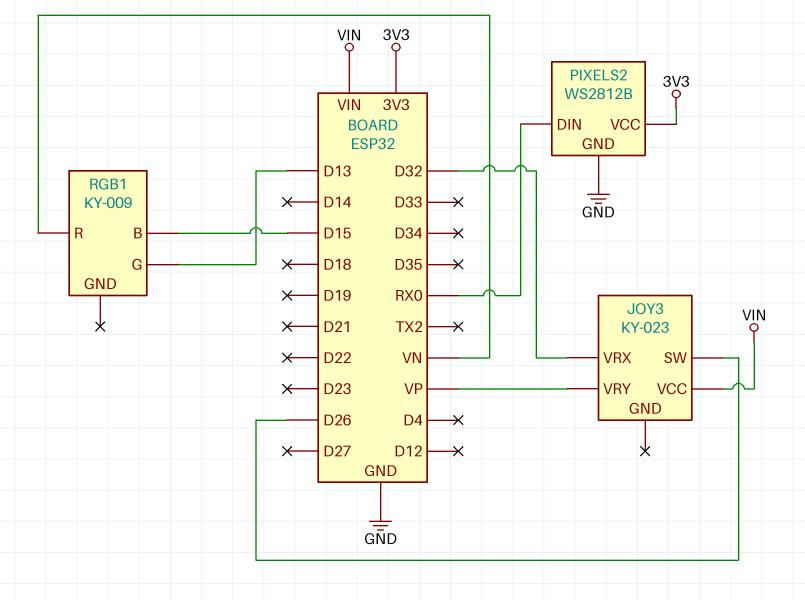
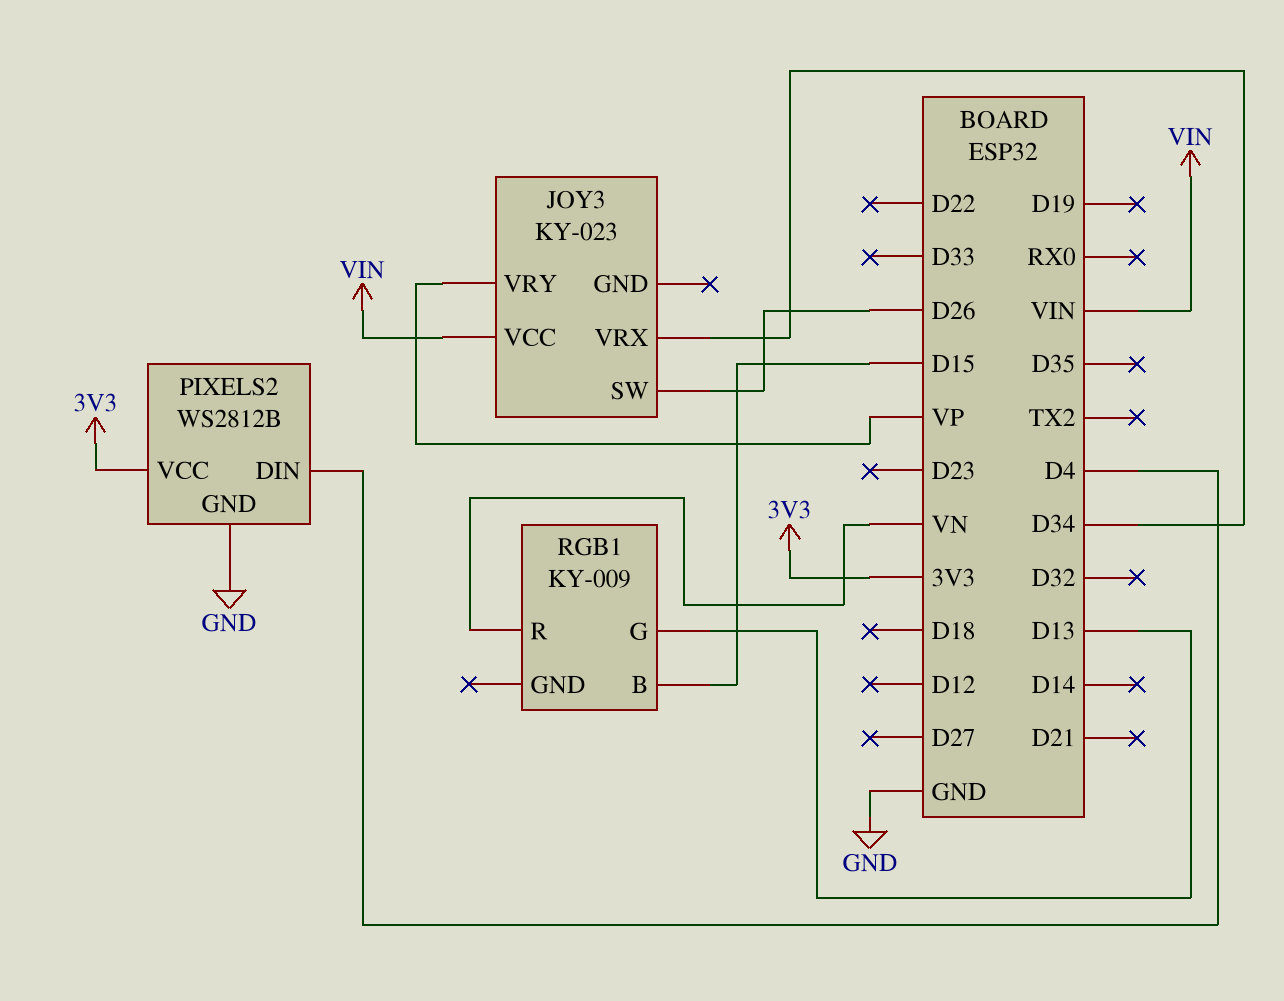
JOY3 pin VRX: D32 -> D34
PIXELS2 pin DIN: RX0 -> D4

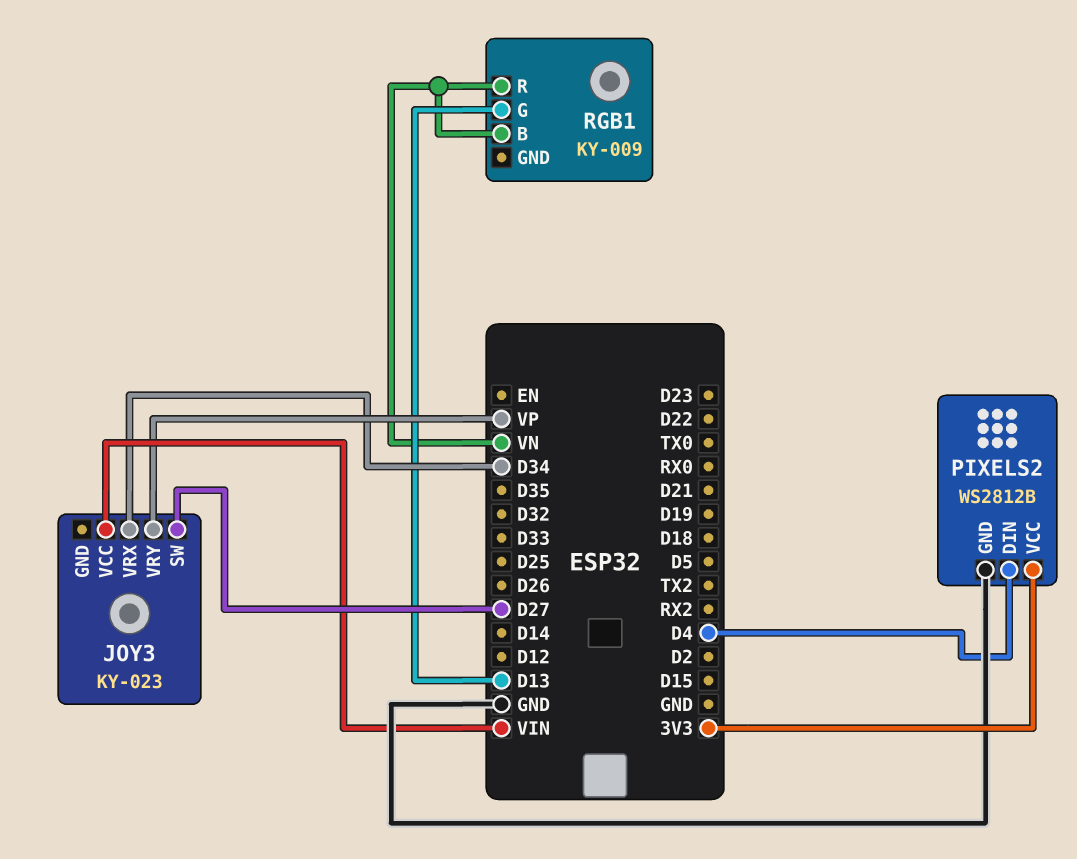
JOY3 pin SW: D26 -> D27
RGB1 pin B: D15 -> VN

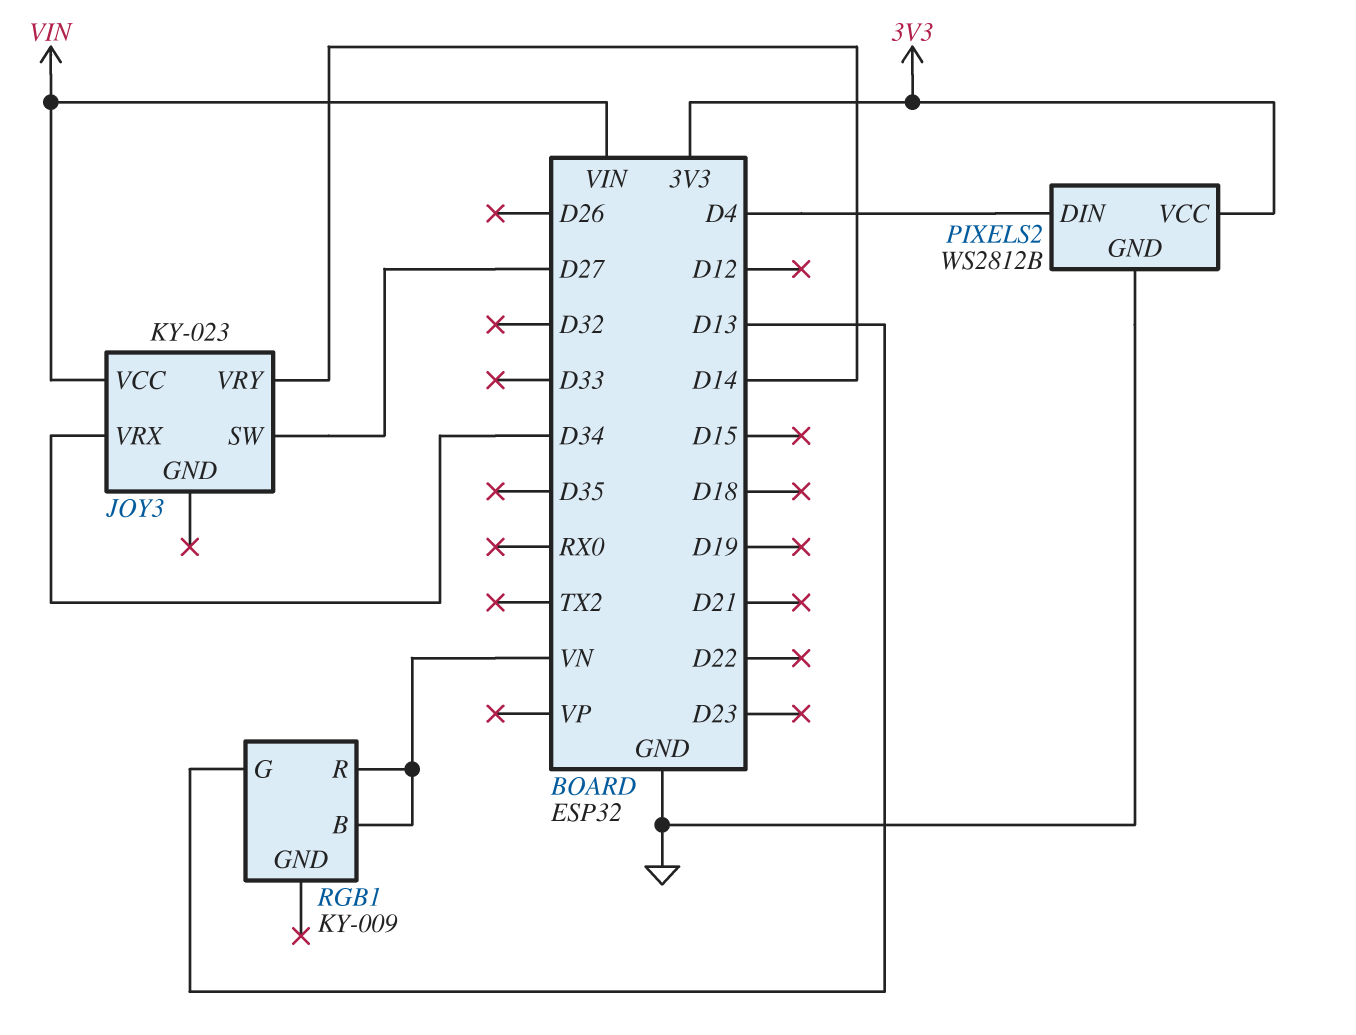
JOY3 pin VRY: VP -> D14

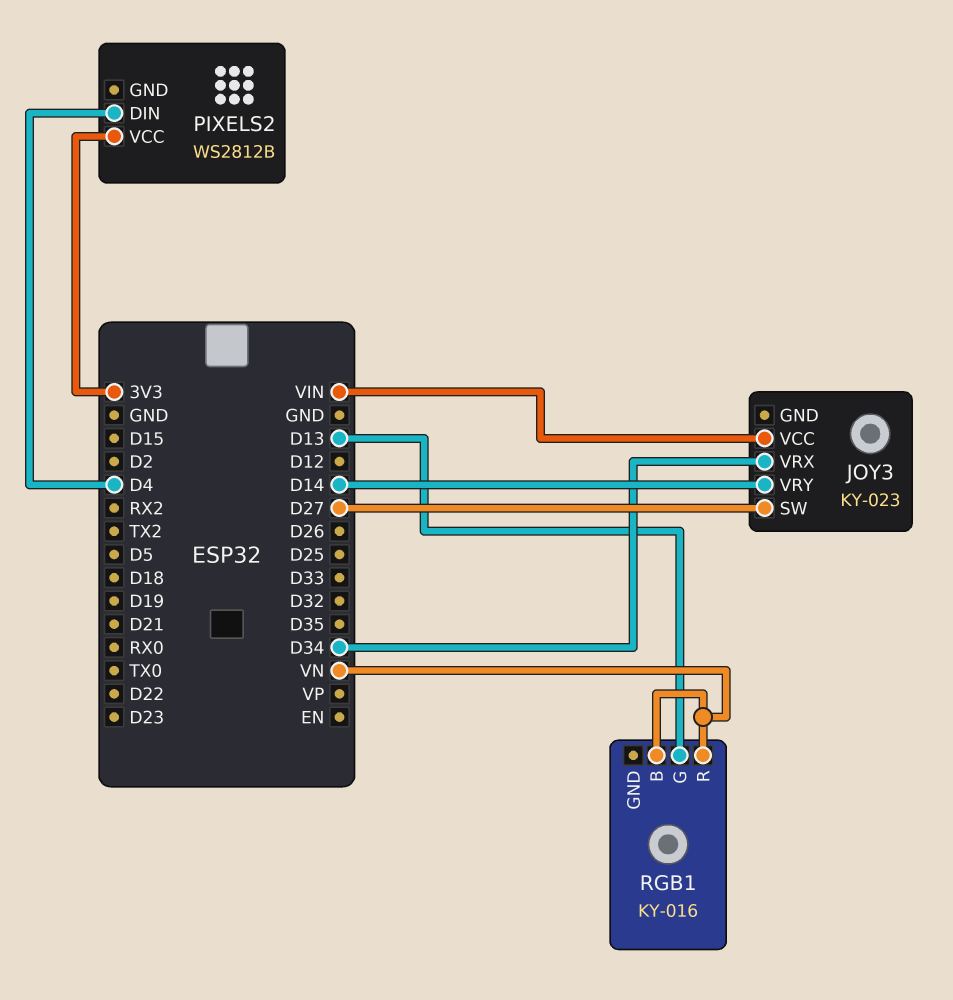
PIXELS2 pin GND: GND -> none
RGB1: KY-009 -> KY-016

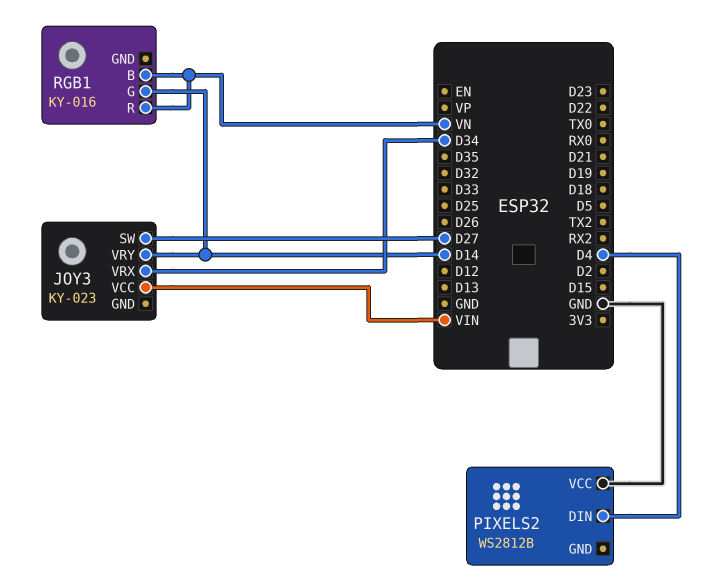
PIXELS2 pin VCC: 3V3 -> GND
RGB1 pin G: D13 -> D14

